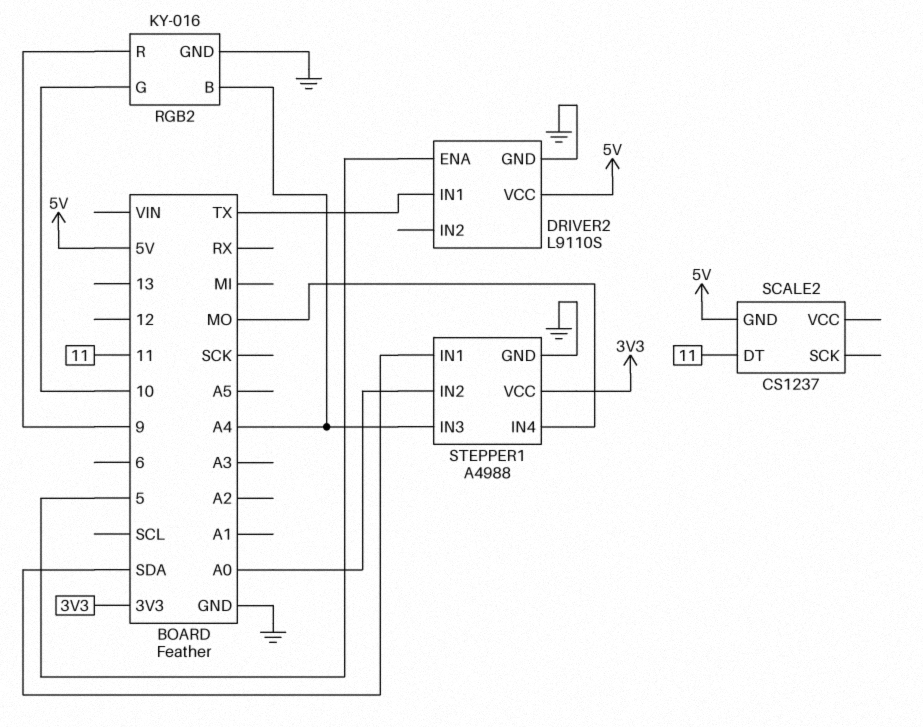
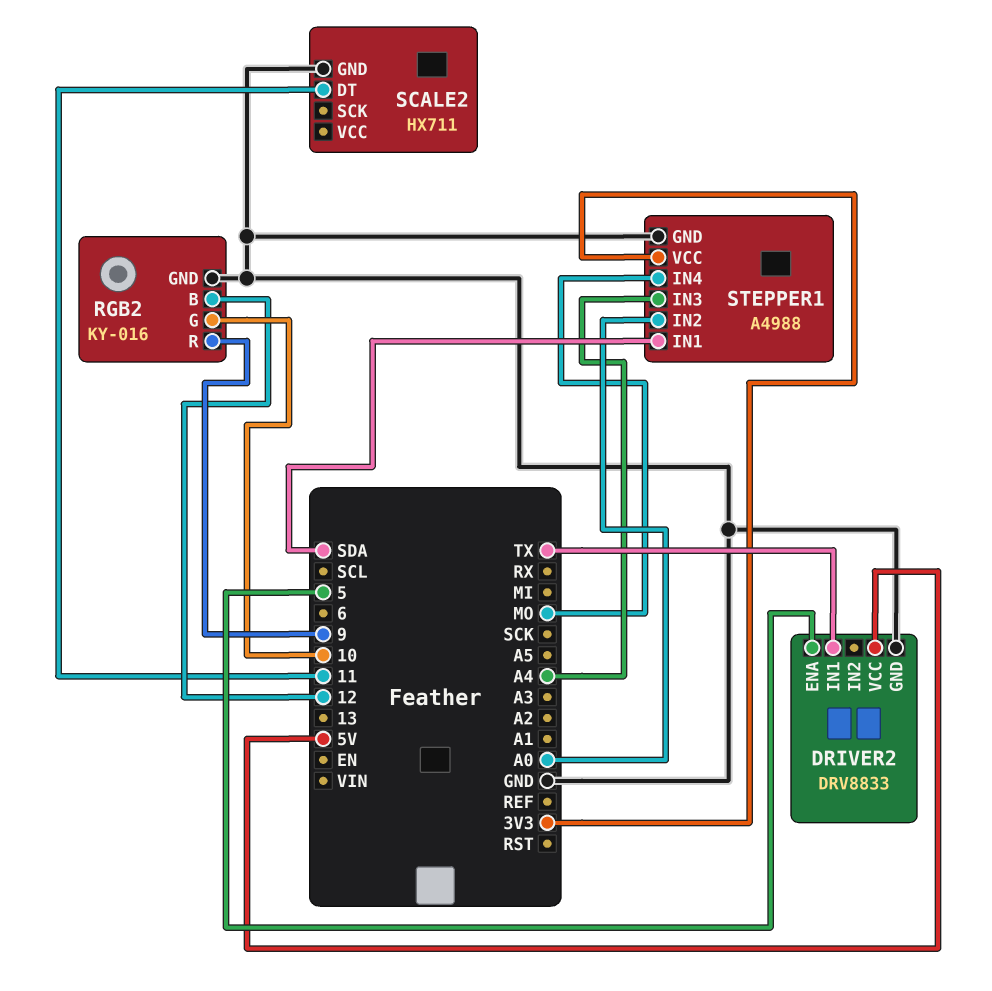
DRIVER2: L9110S -> DRV8833
RGB2 pin B: A4 -> 12
SCALE2: CS1237 -> HX711
SCALE2 pin GND: 5V -> GND

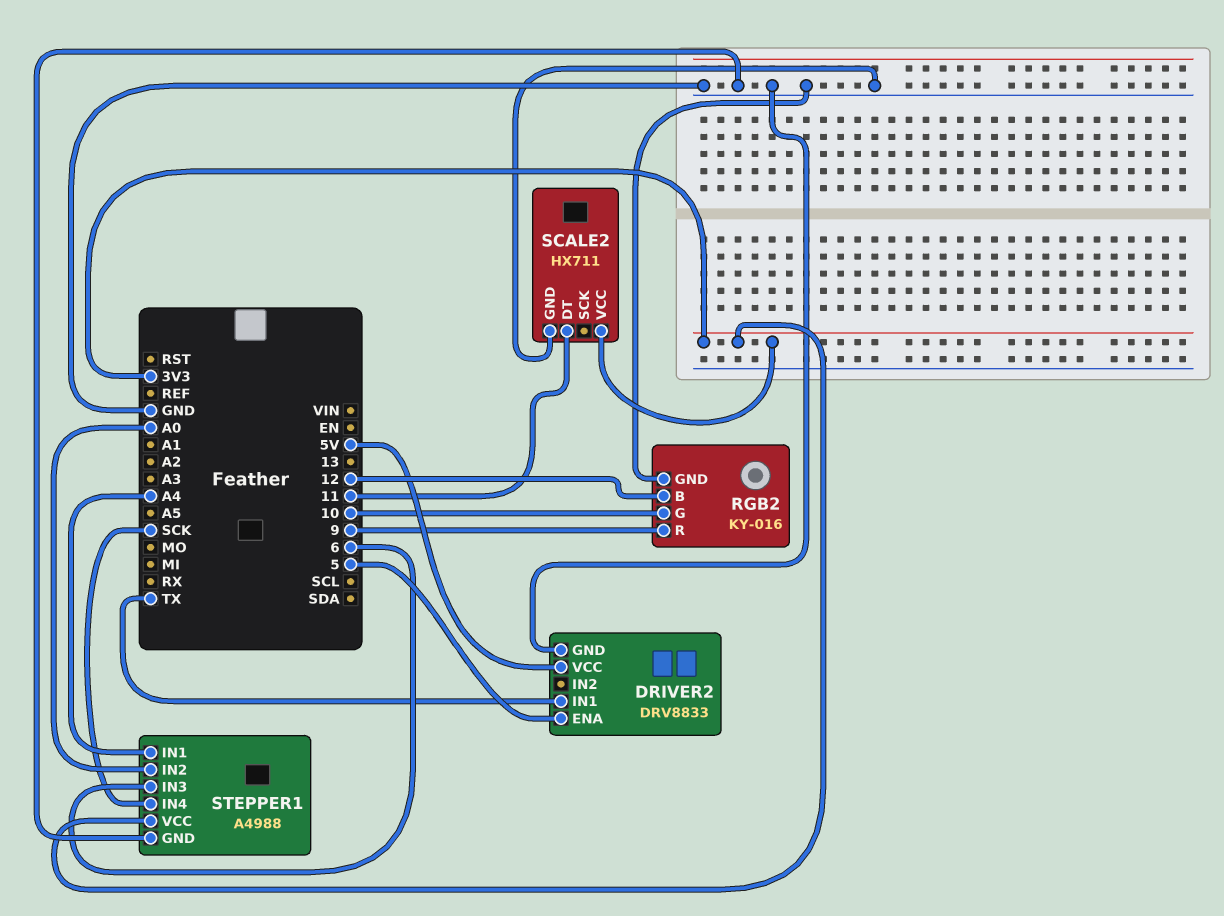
SCALE2 pin VCC: none -> 3V3
STEPPER1 pin IN1: SDA -> A4
STEPPER1 pin IN3: A4 -> 6
STEPPER1 pin IN4: MO -> SCK

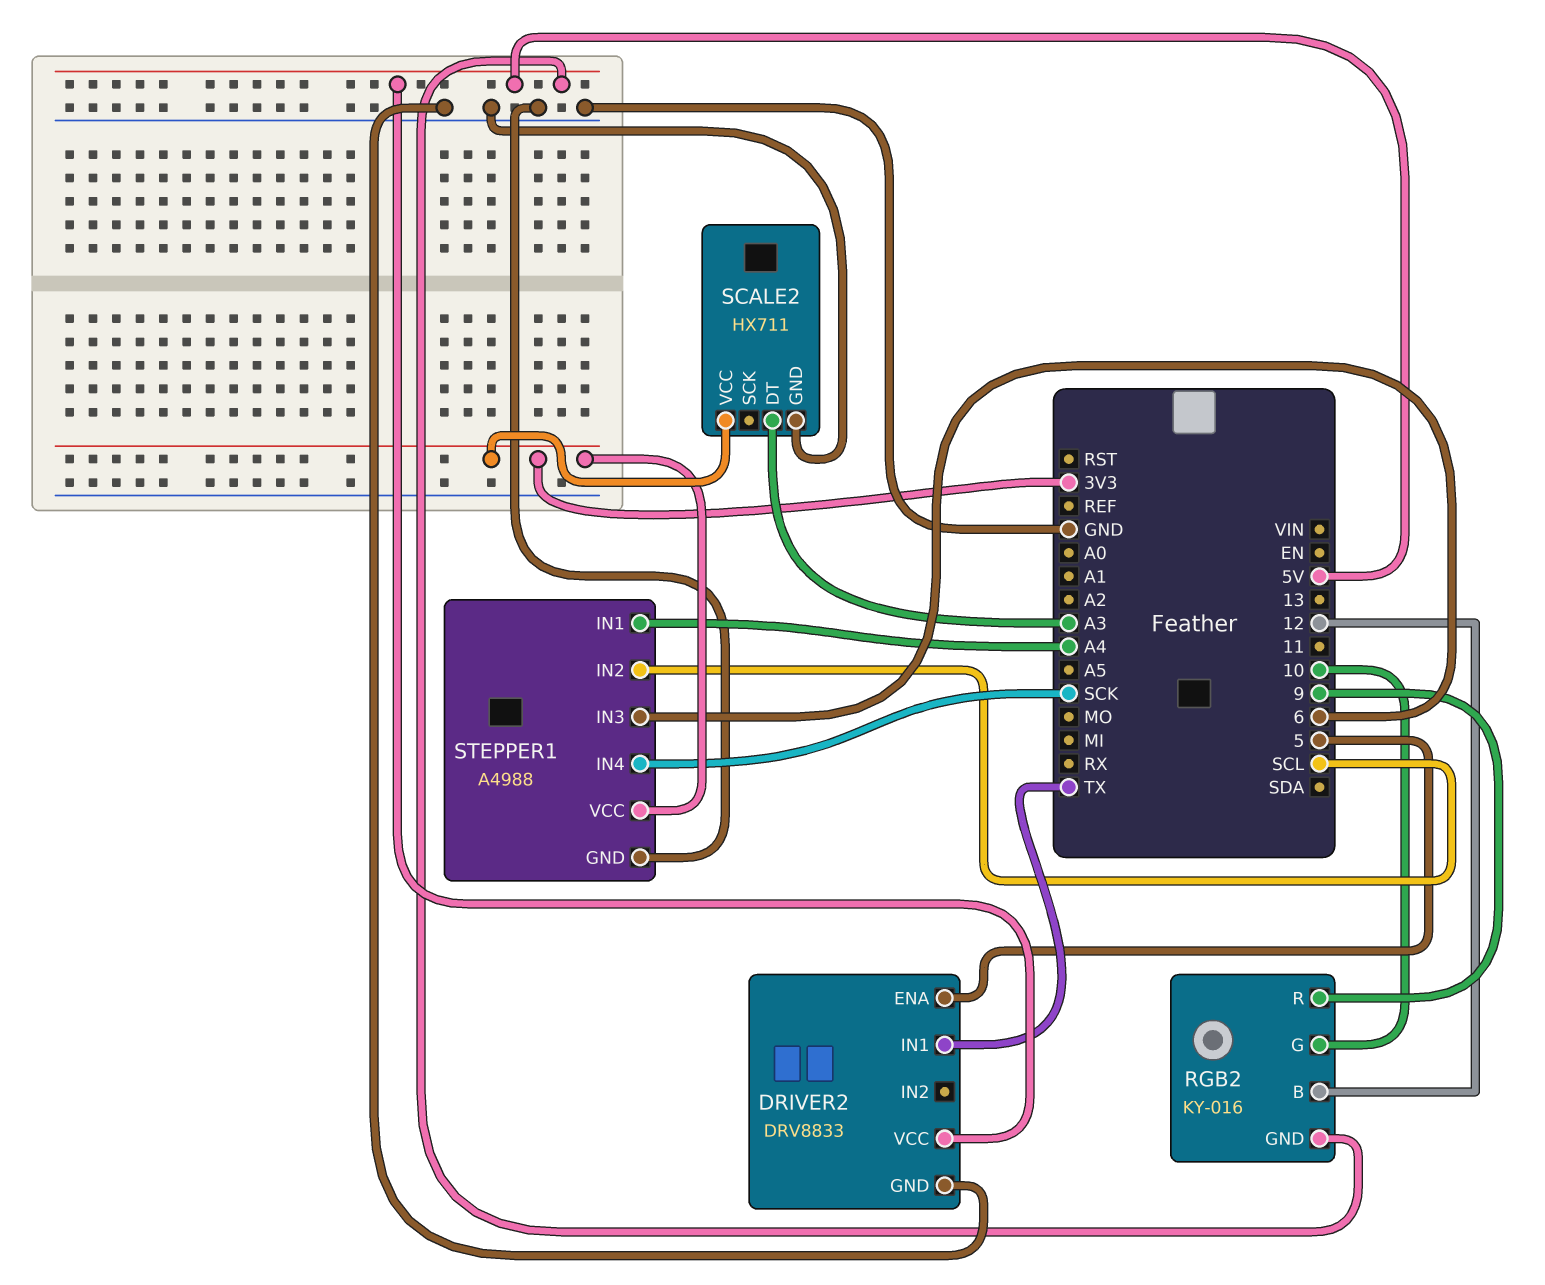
RGB2 pin GND: GND -> 5V
SCALE2 pin DT: 11 -> A3
STEPPER1 pin IN2: A0 -> SCL

